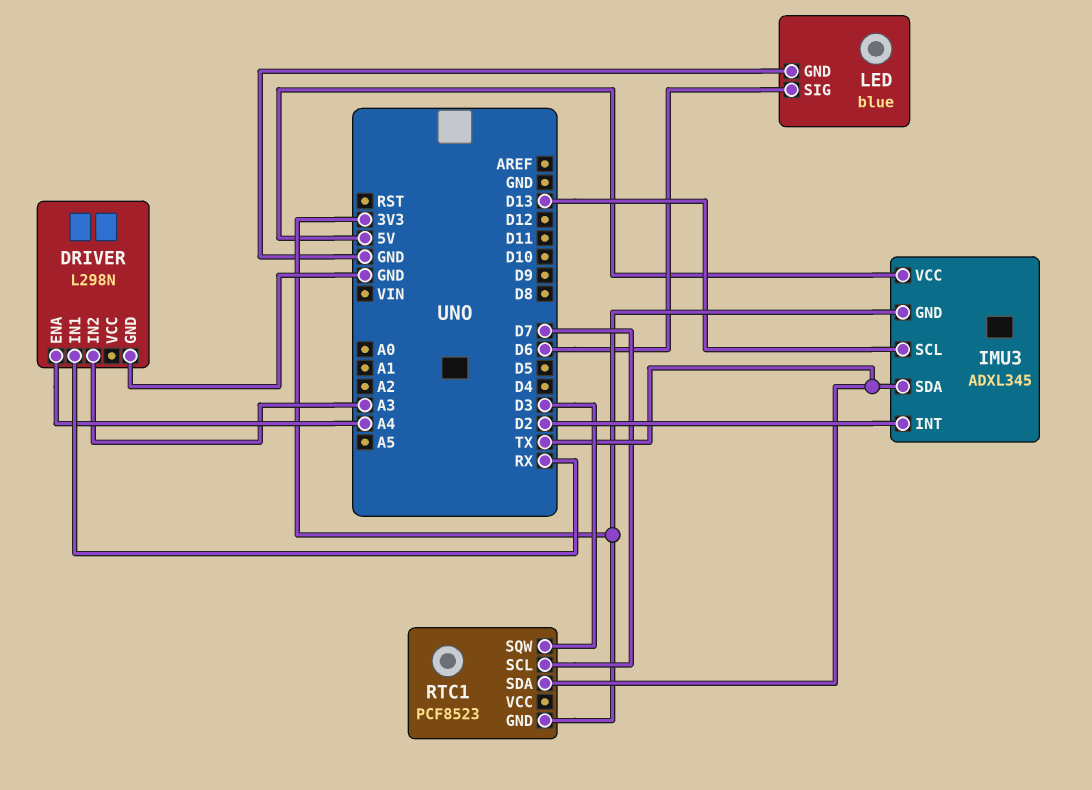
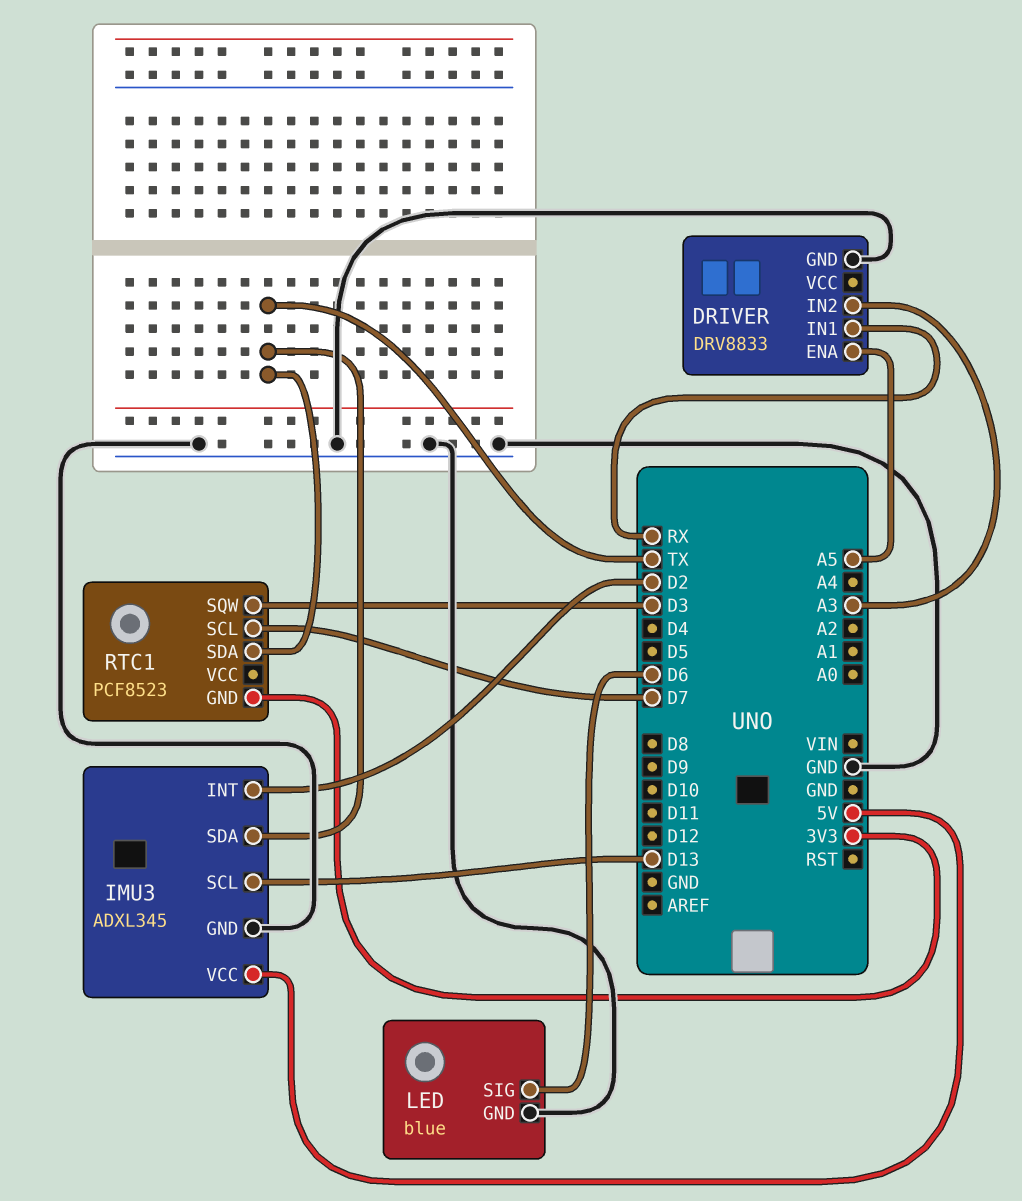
DRIVER: L298N -> DRV8833
DRIVER pin ENA: A4 -> A5
IMU3 pin GND: 3V3 -> GND

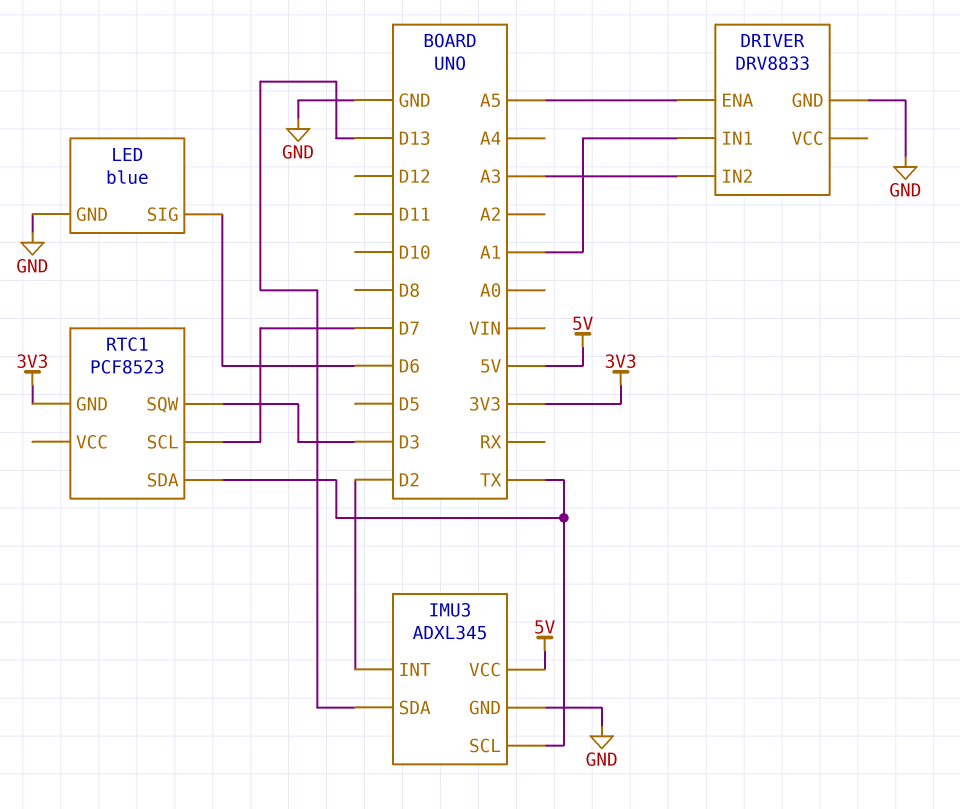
DRIVER pin IN1: RX -> A1
IMU3 pin SCL: D13 -> TX
IMU3 pin SDA: TX -> D13

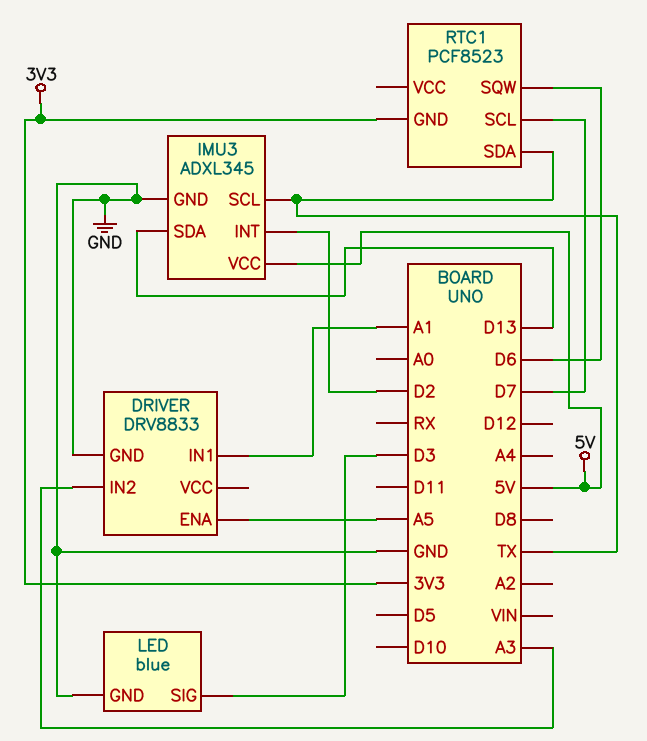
LED pin SIG: D6 -> D3
RTC1 pin SQW: D3 -> D6

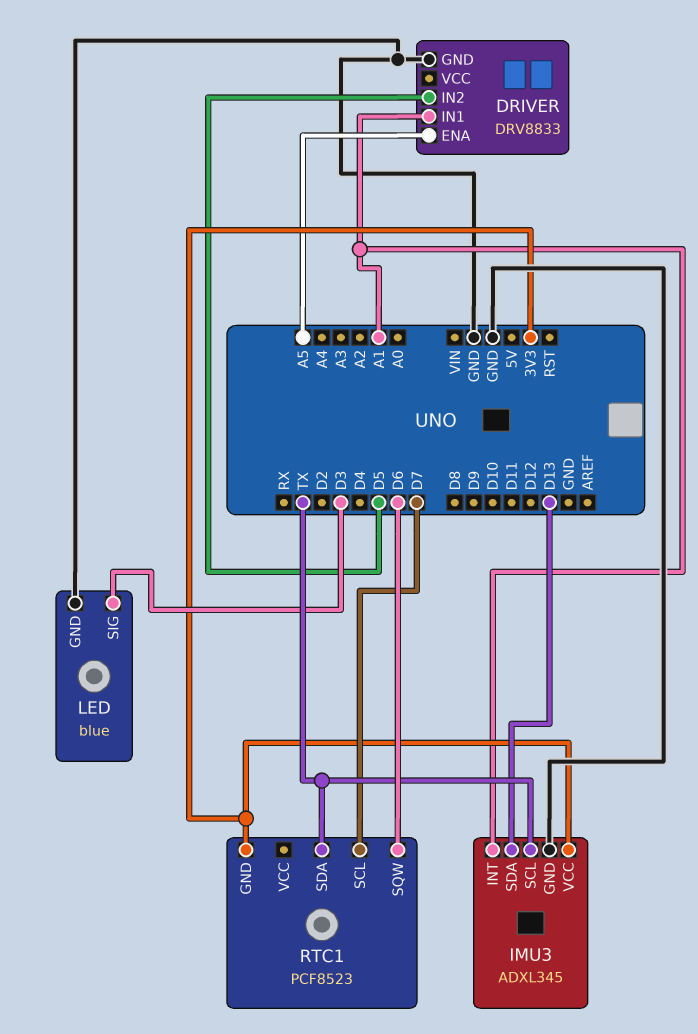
DRIVER pin IN2: A3 -> D5
IMU3 pin INT: D2 -> A1
IMU3 pin VCC: 5V -> 3V3

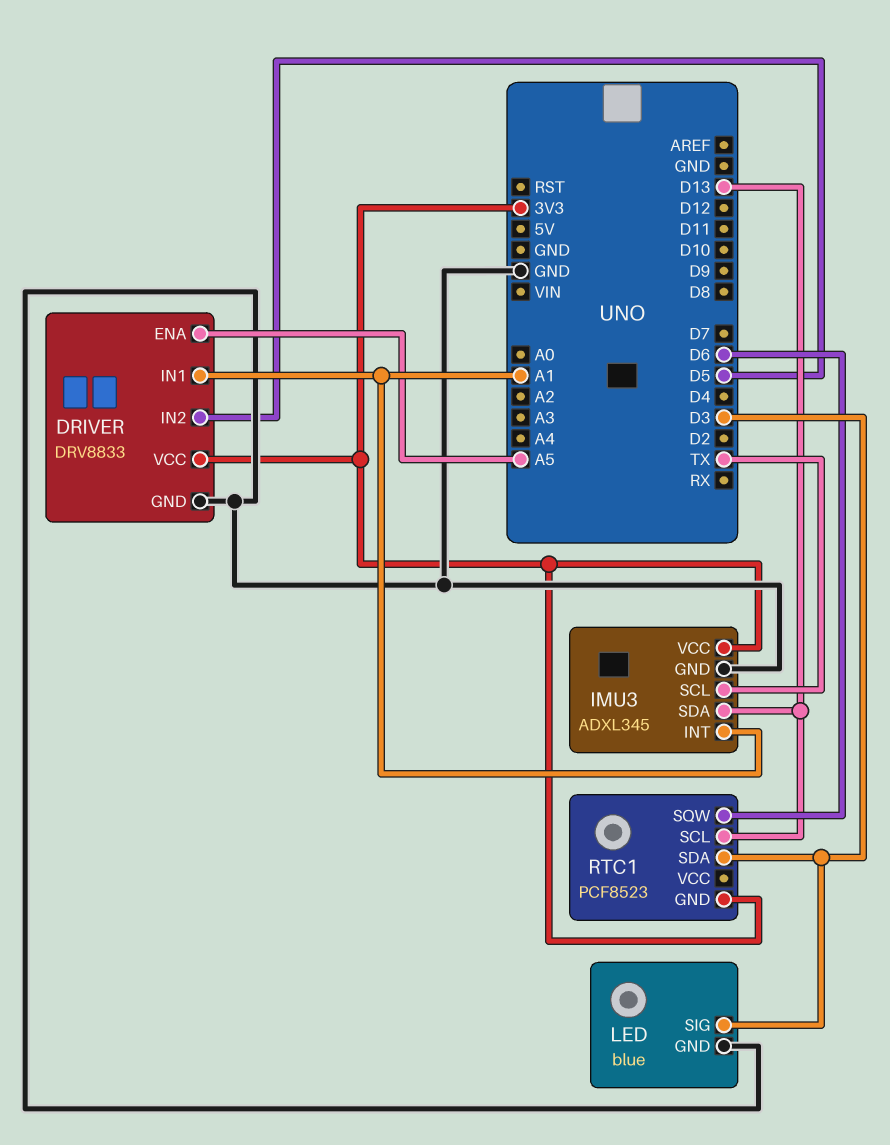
DRIVER pin VCC: none -> 3V3
RTC1 pin SCL: D7 -> D13
RTC1 pin SDA: TX -> D3

